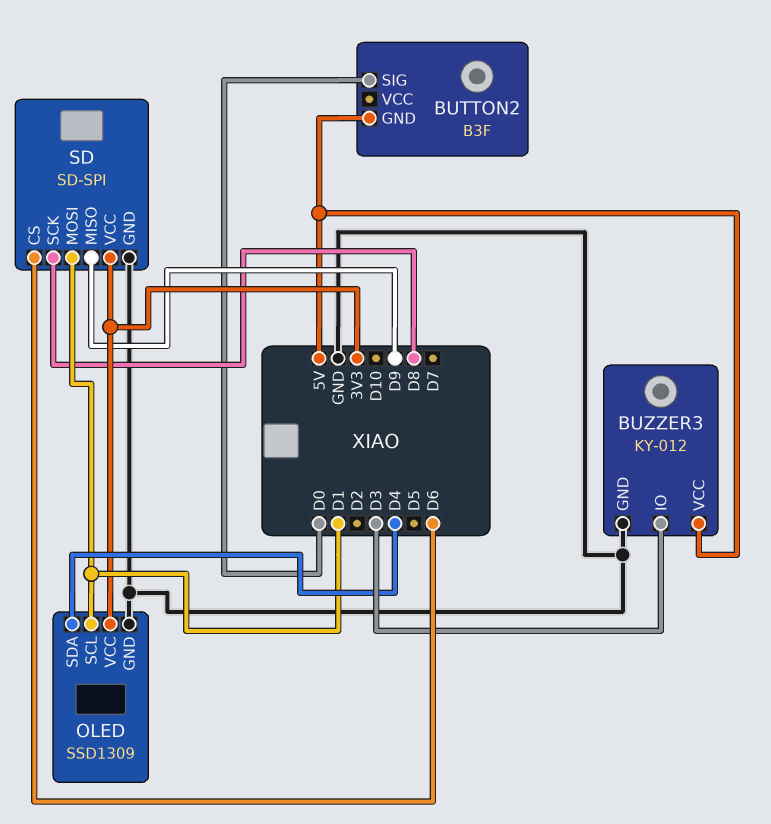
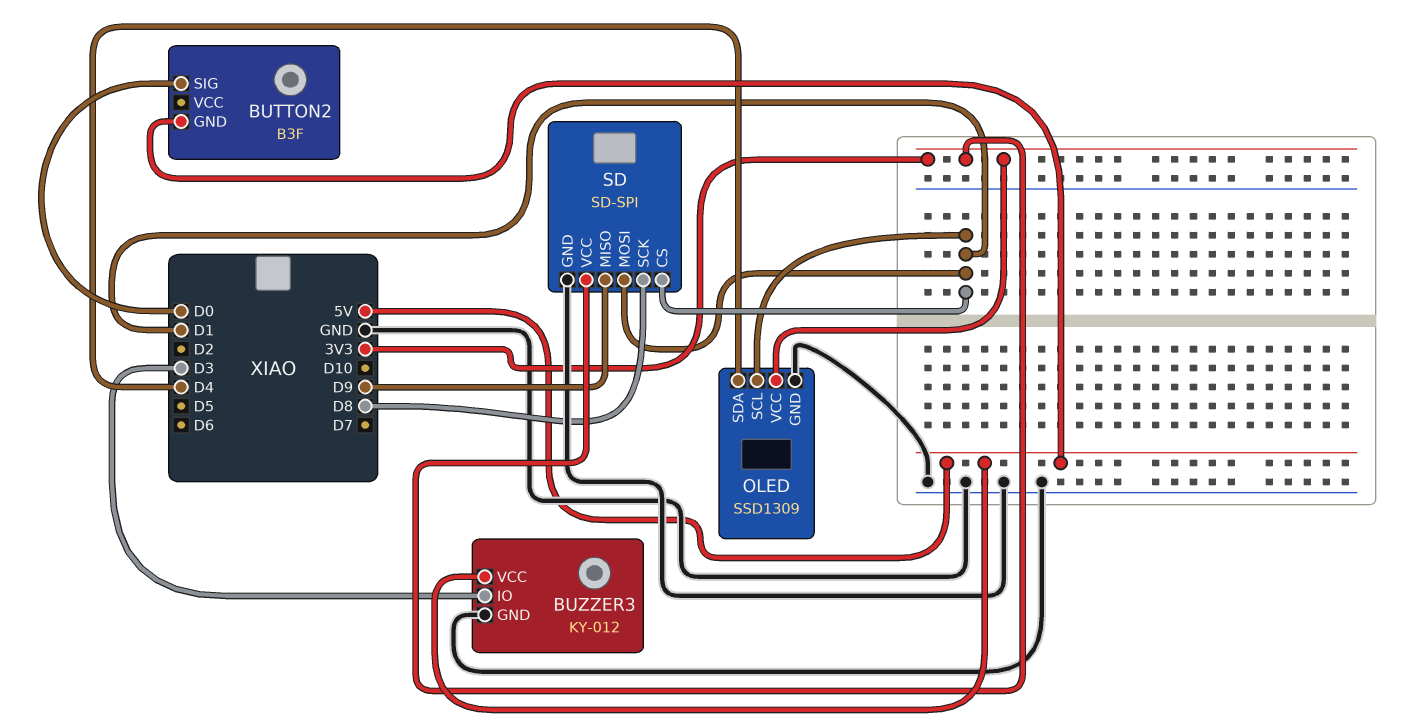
SD pin CS: D6 -> D1

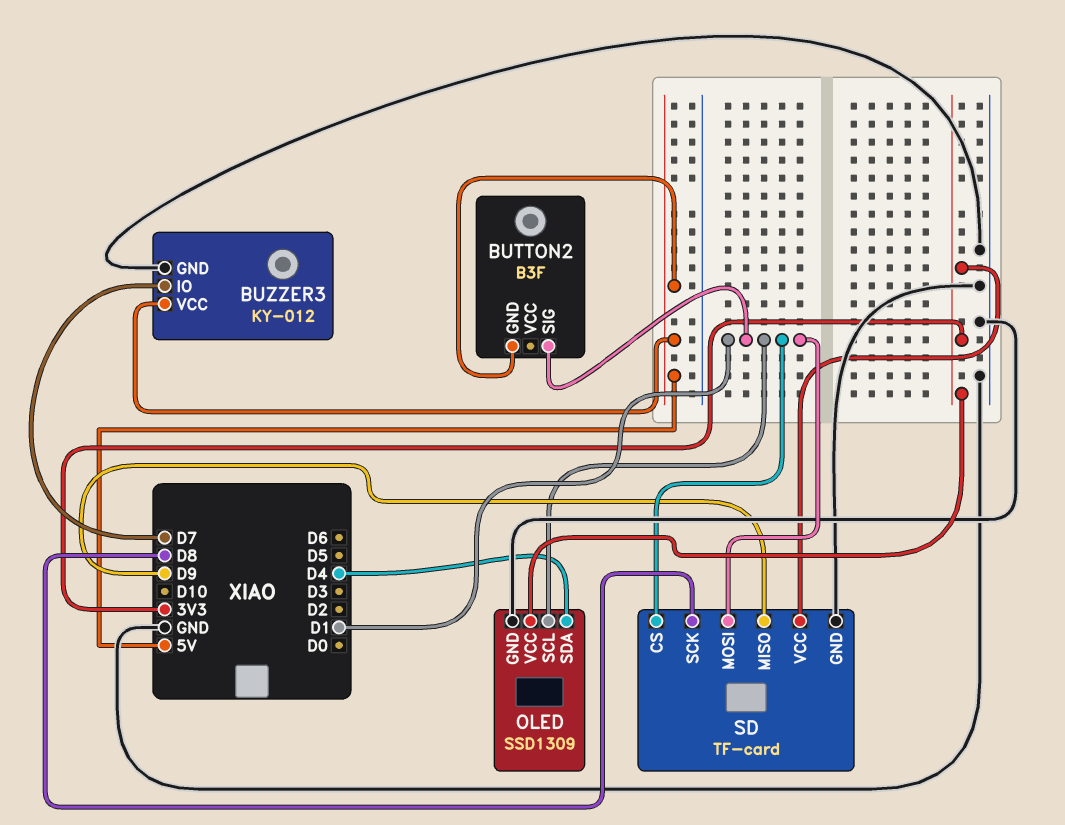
BUTTON2 pin SIG: D0 -> D1
BUZZER3 pin IO: D3 -> D7
SD: SD-SPI -> TF-card

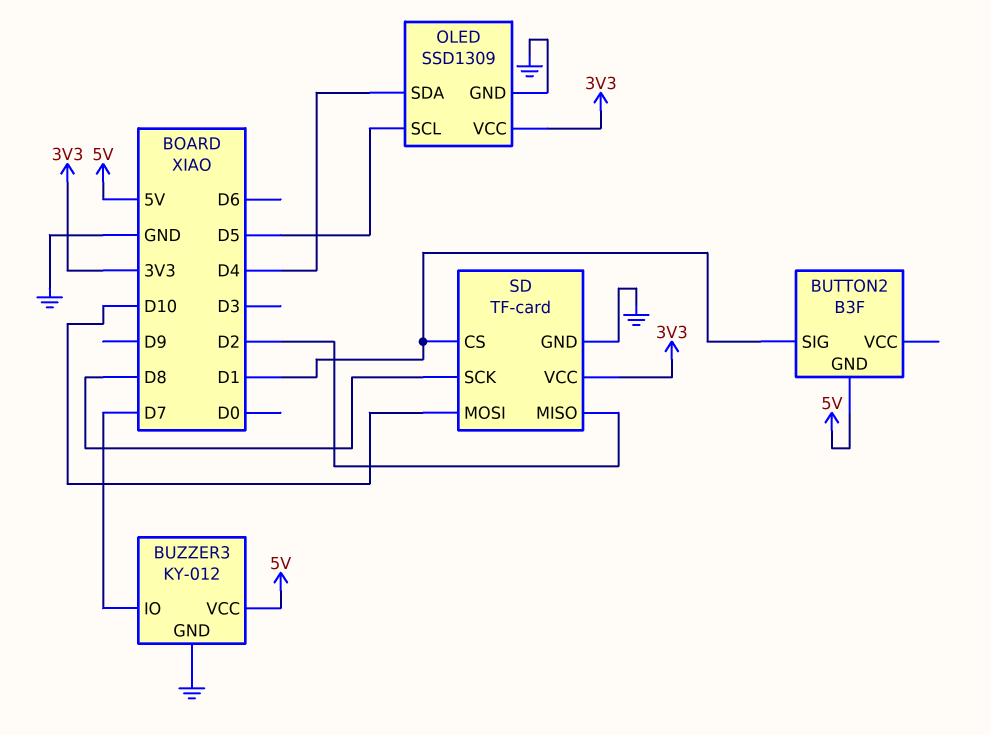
OLED pin SCL: D1 -> D5
SD pin MISO: D9 -> D2
SD pin MOSI: D1 -> D10

